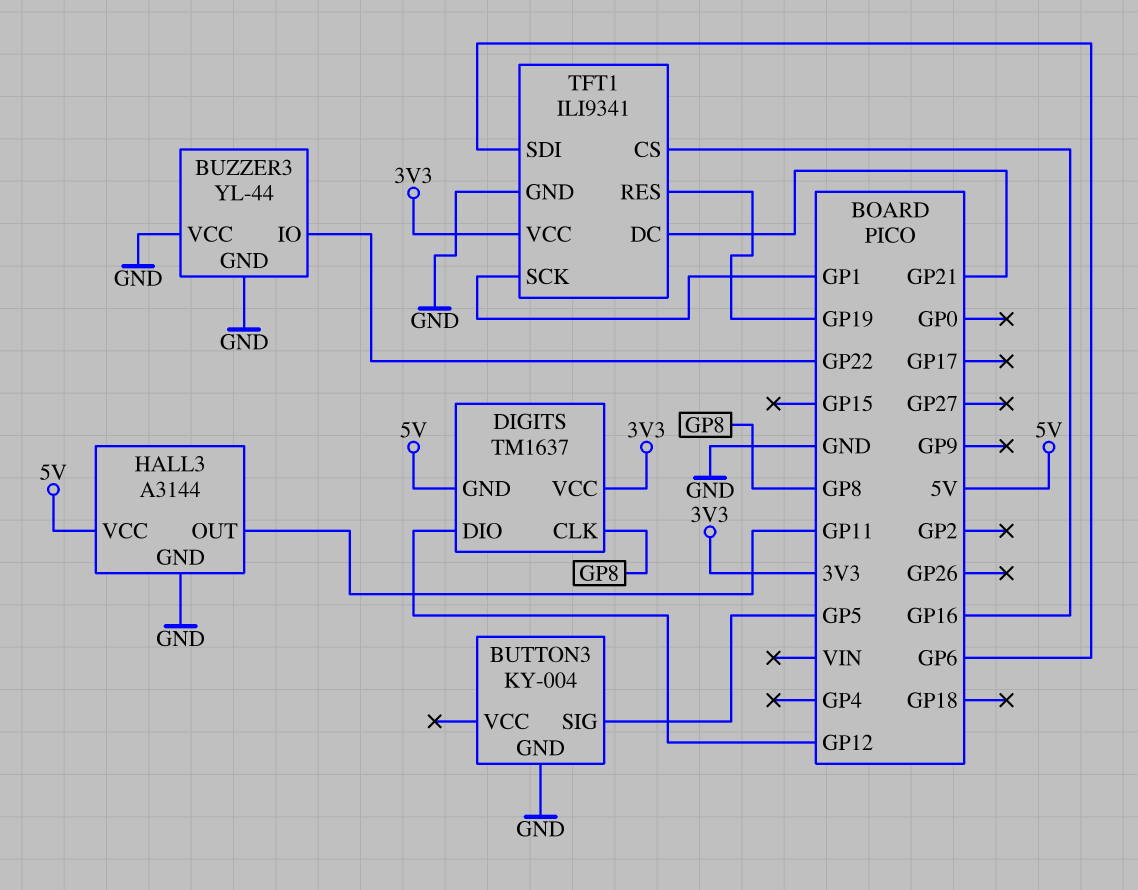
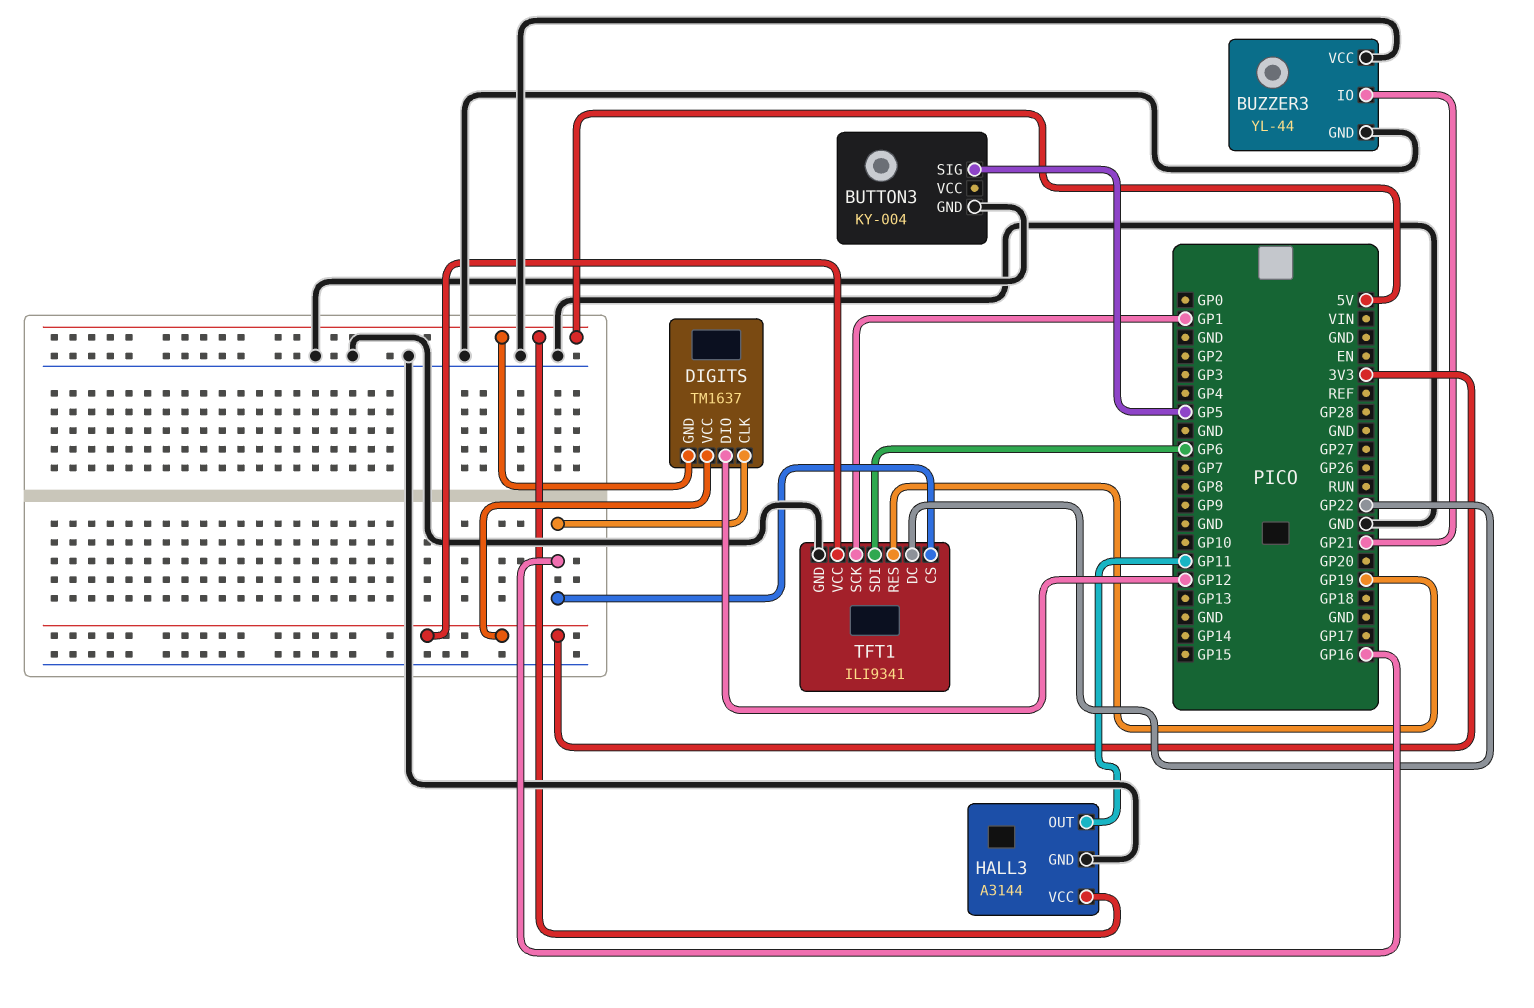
BUZZER3 pin IO: GP22 -> GP21
DIGITS pin CLK: GP8 -> GP16
TFT1 pin DC: GP21 -> GP22

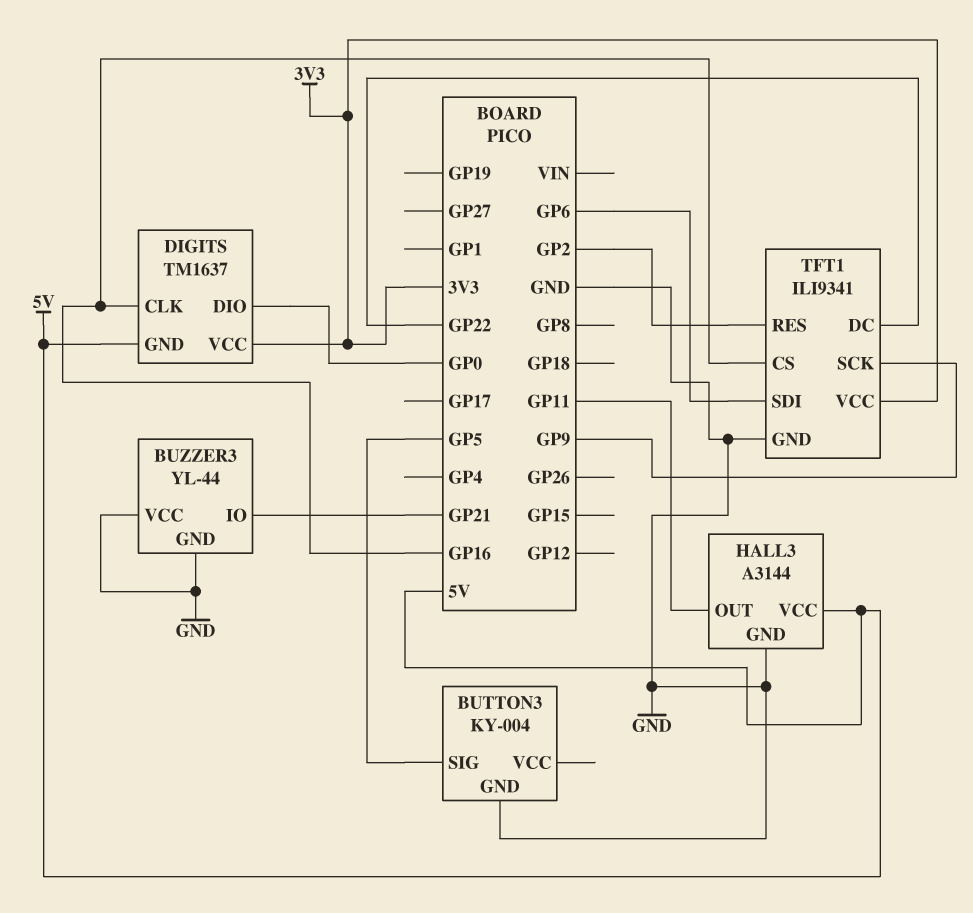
DIGITS pin DIO: GP12 -> GP0
TFT1 pin RES: GP19 -> GP2
TFT1 pin SCK: GP1 -> GP9

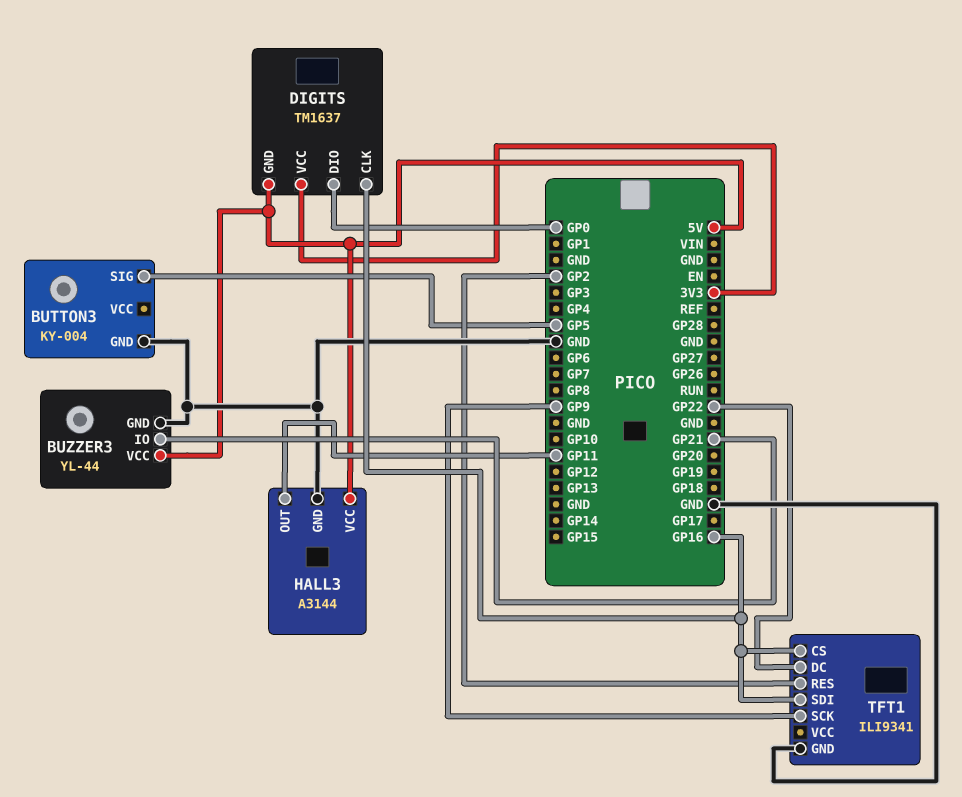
BUZZER3 pin VCC: GND -> 5V
TFT1 pin SDI: GP6 -> GP16
TFT1 pin VCC: 3V3 -> none

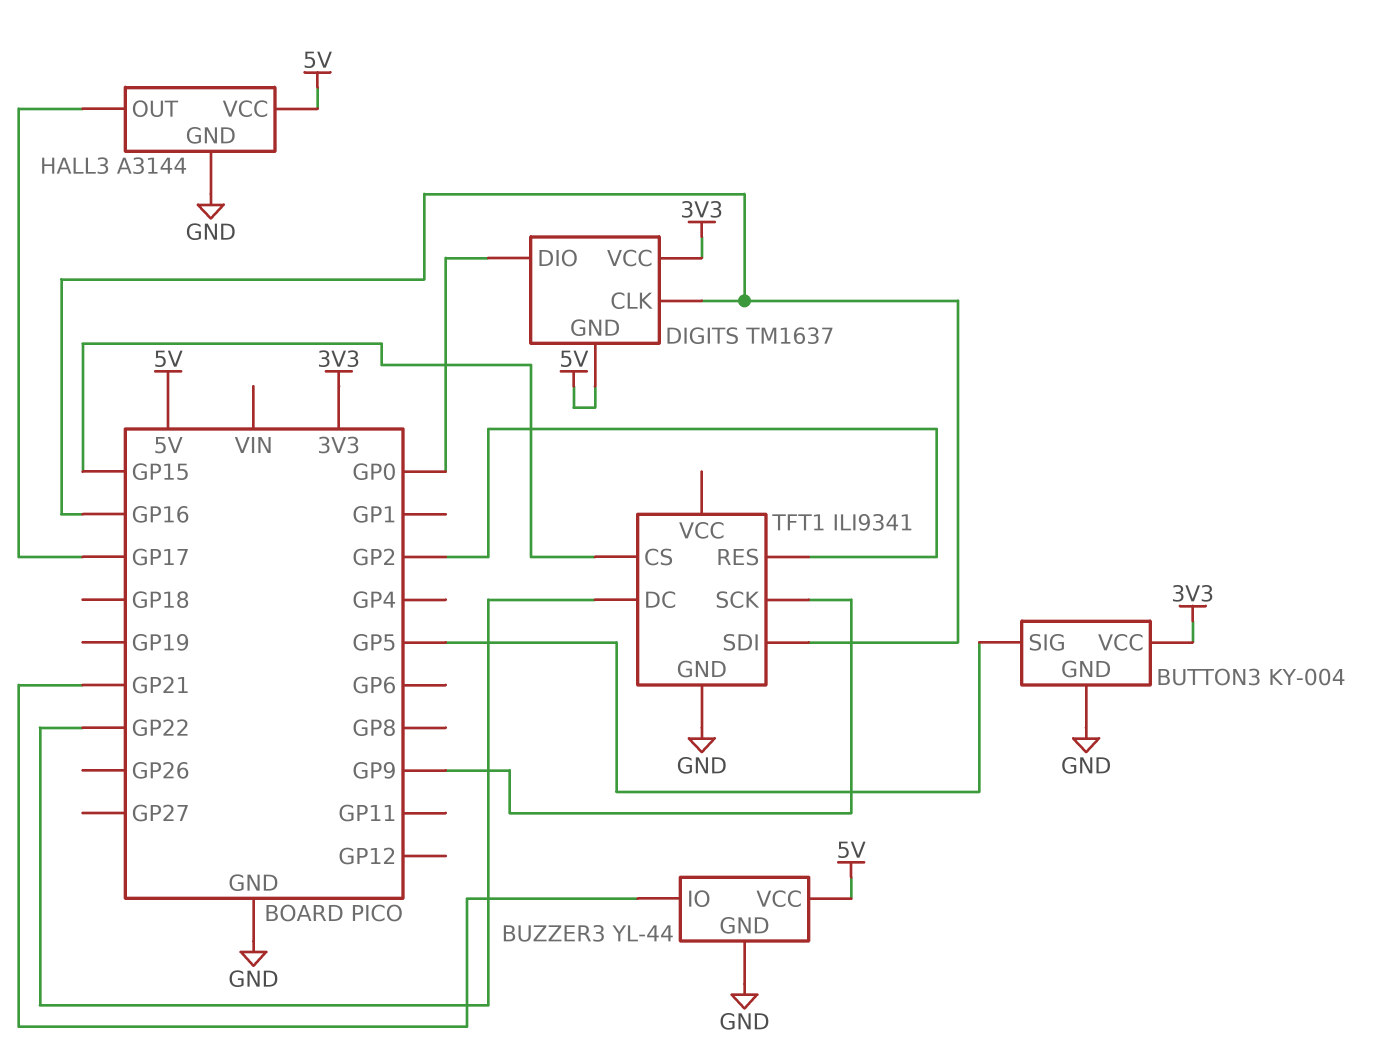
BUTTON3 pin VCC: none -> 3V3
HALL3 pin OUT: GP11 -> GP17
TFT1 pin CS: GP16 -> GP15

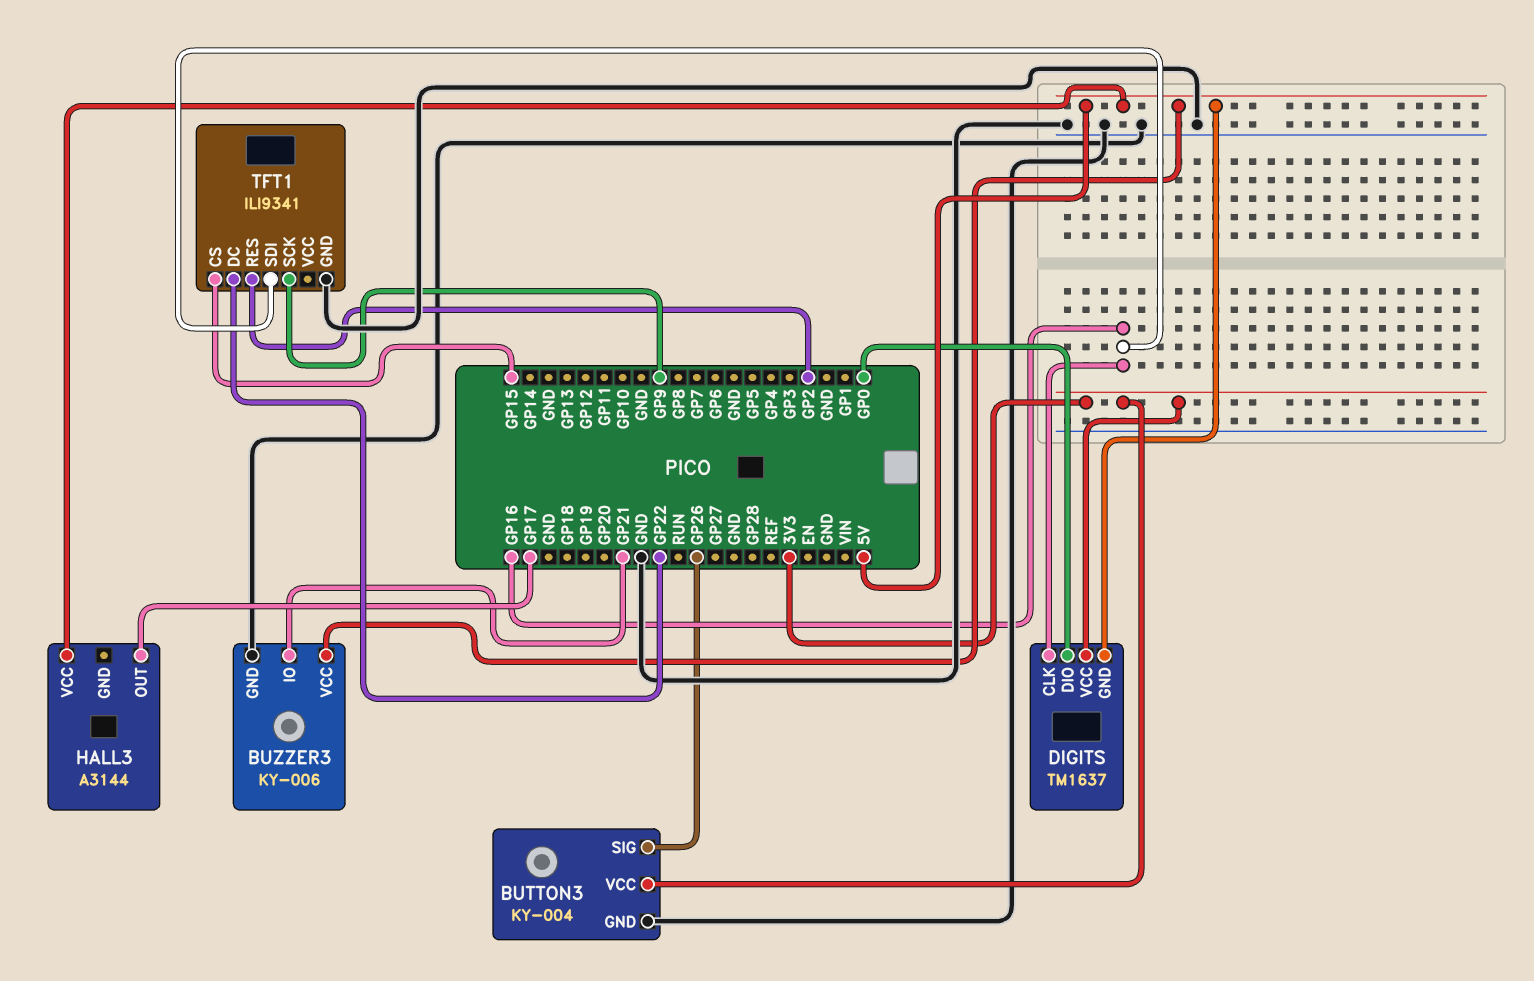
BUTTON3 pin SIG: GP5 -> GP26
BUZZER3: YL-44 -> KY-006
HALL3 pin GND: GND -> none

